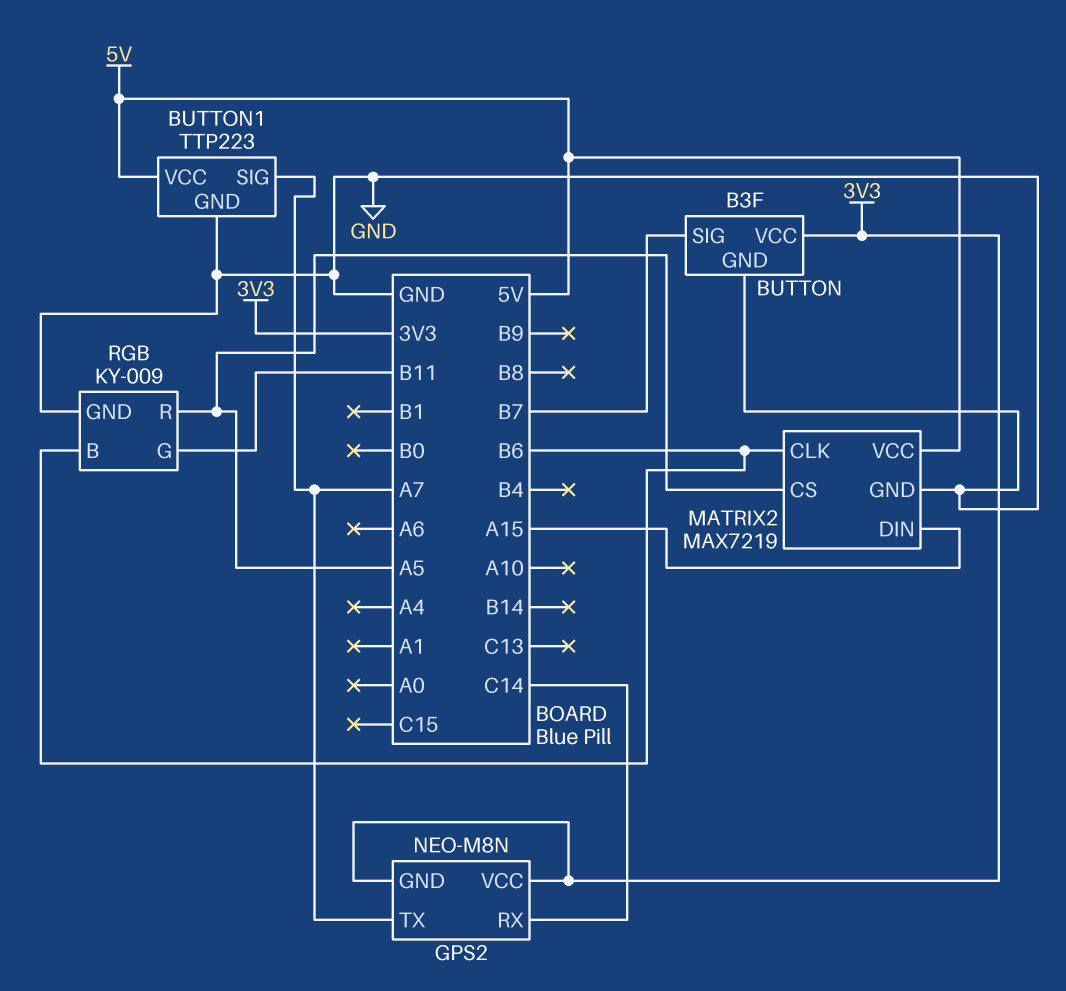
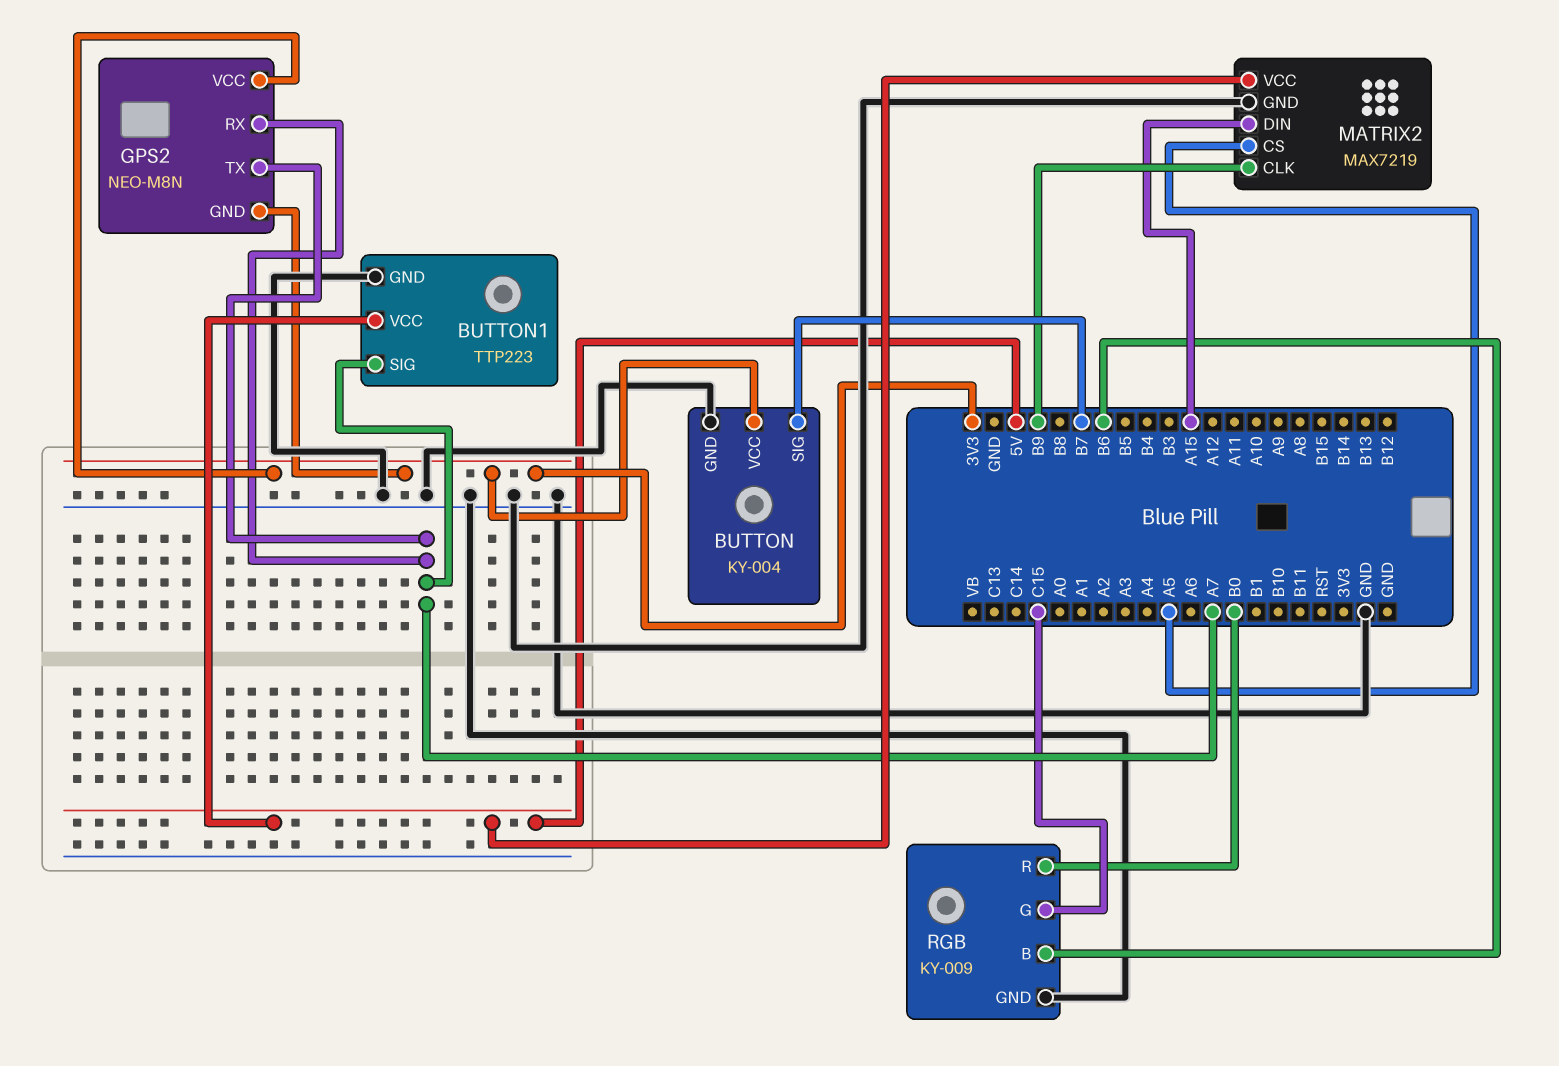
BUTTON: B3F -> KY-004
GPS2 pin RX: C14 -> A7
MATRIX2 pin CLK: B6 -> B9
RGB pin G: B11 -> C15
RGB pin R: A5 -> B0

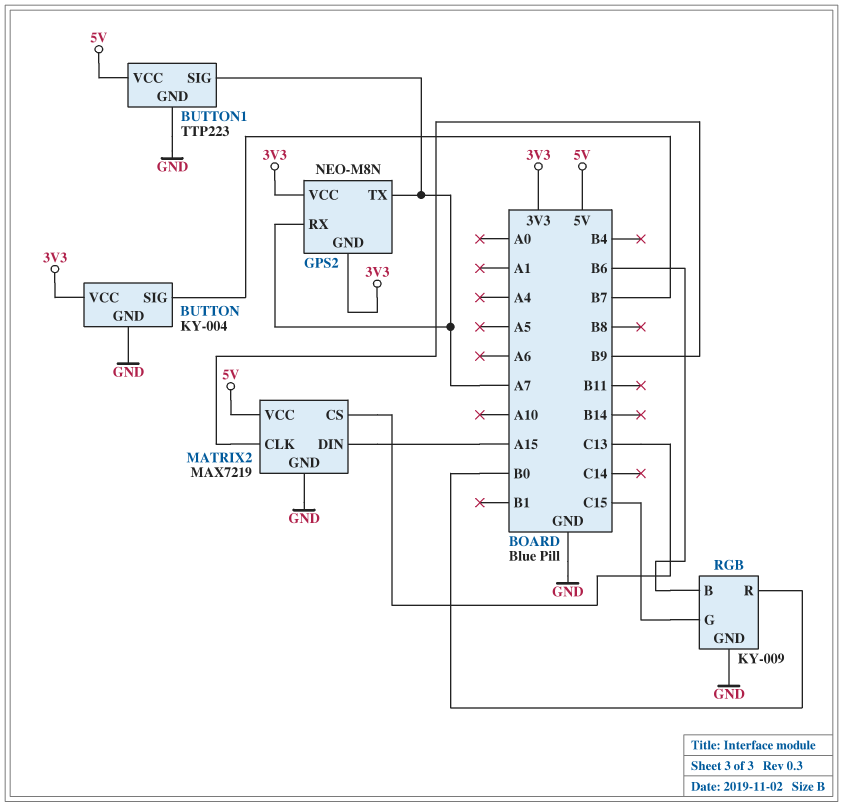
MATRIX2 pin CS: A5 -> C13

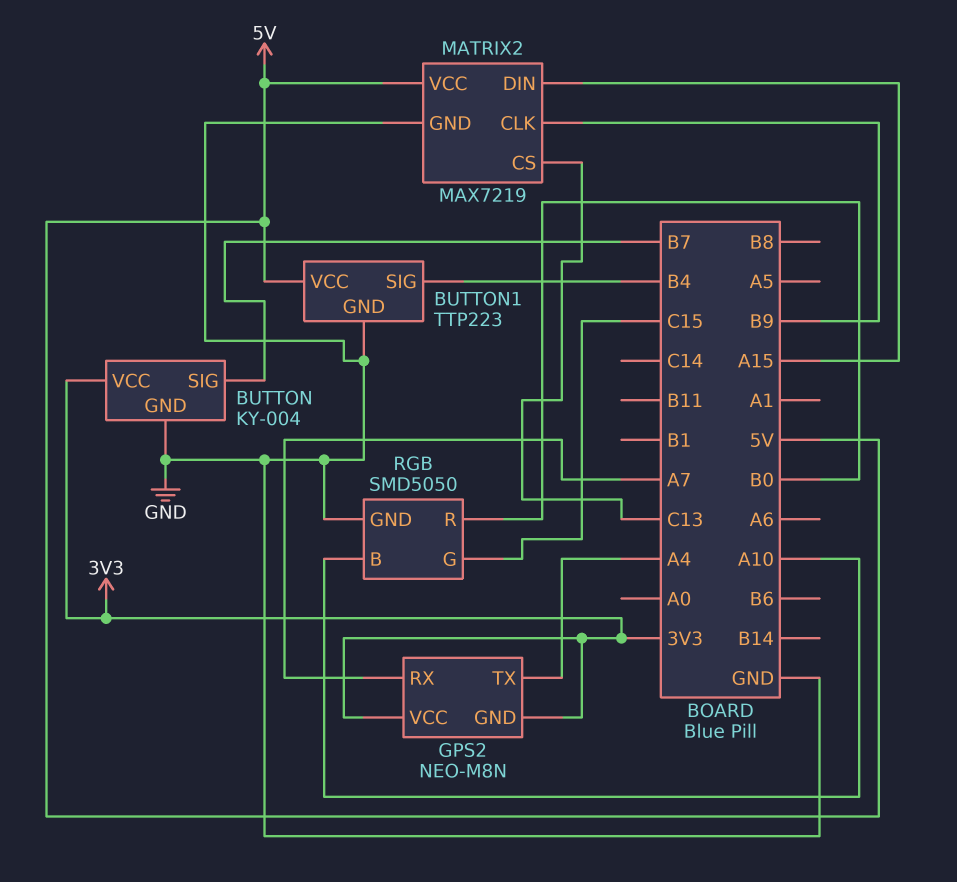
BUTTON1 pin SIG: A7 -> B4
GPS2 pin TX: A7 -> A4
RGB: KY-009 -> SMD5050
RGB pin B: B6 -> A10

